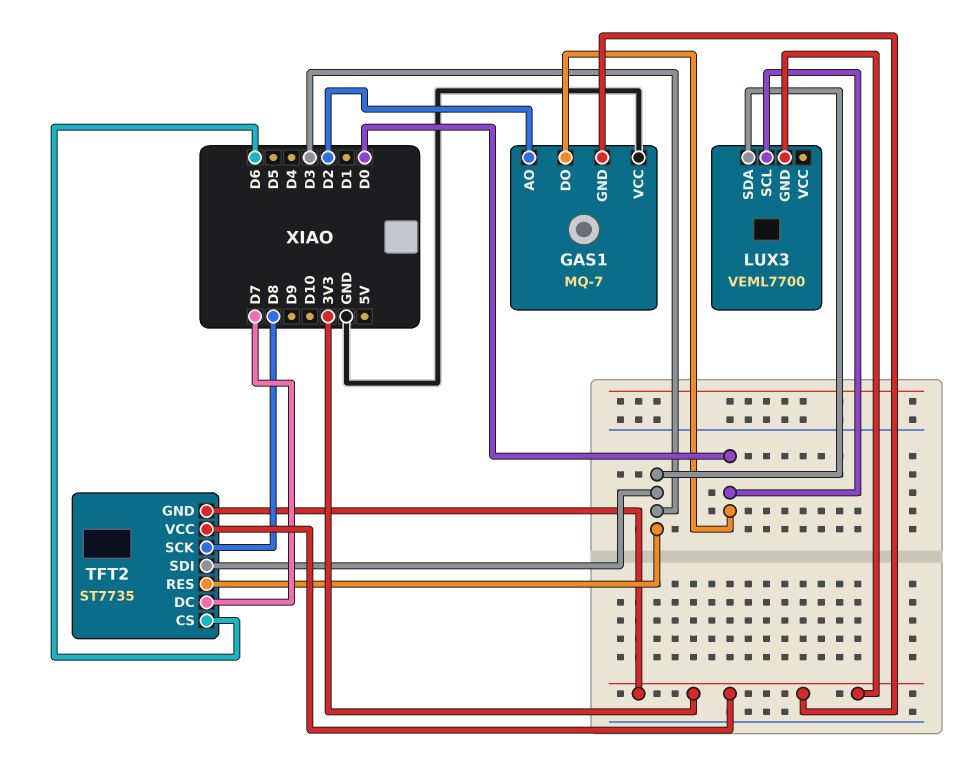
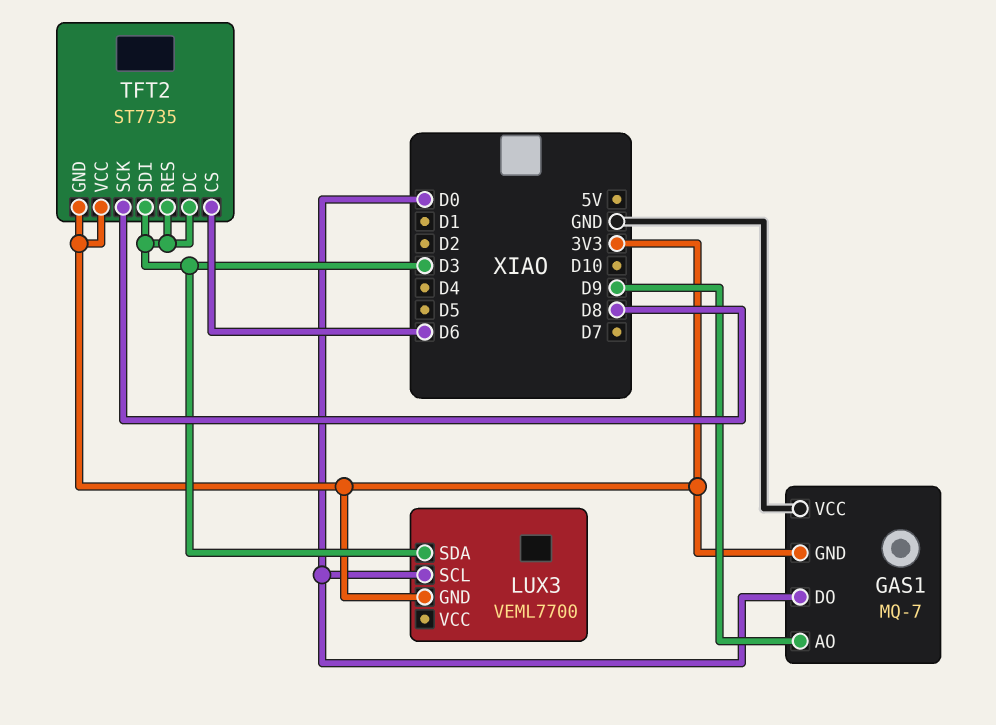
GAS1 pin AO: D2 -> D9
TFT2 pin DC: D7 -> D3

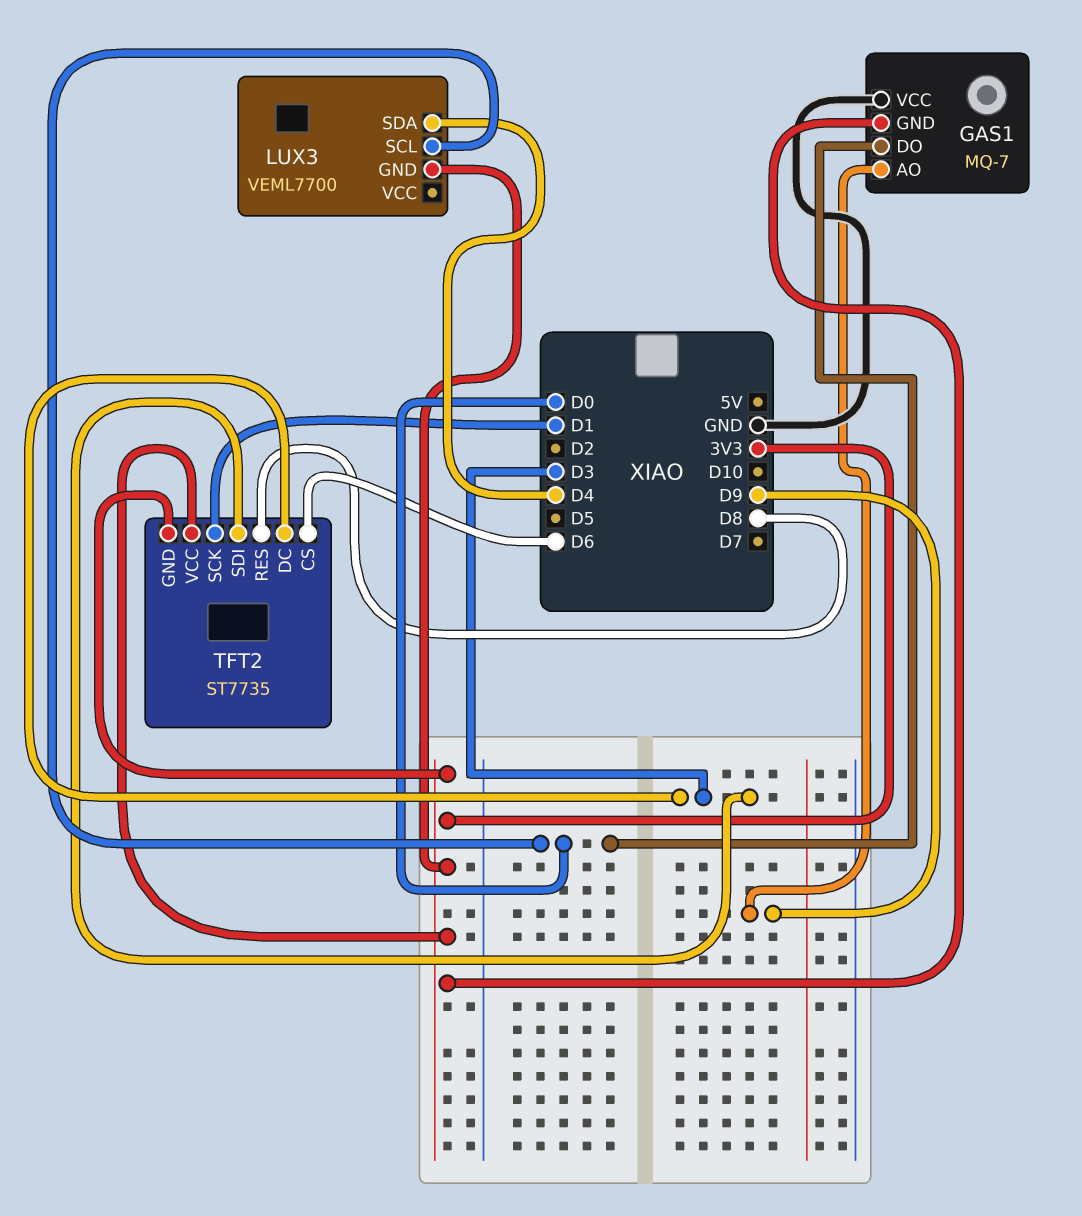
LUX3 pin SDA: D3 -> D4
TFT2 pin RES: D3 -> D8
TFT2 pin SCK: D8 -> D1

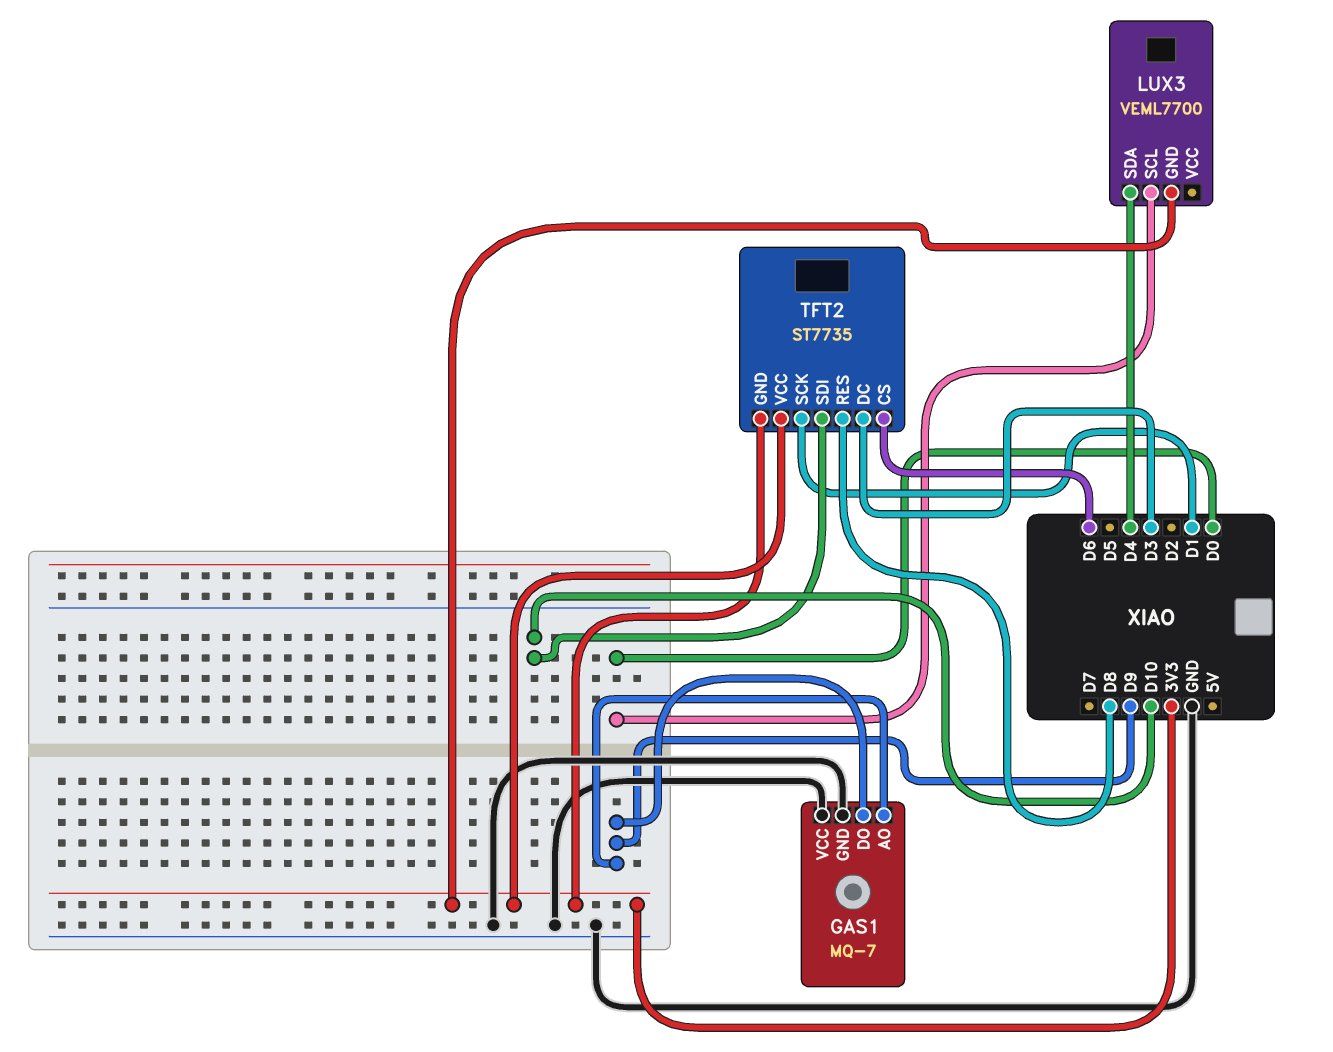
GAS1 pin DO: D0 -> D9
GAS1 pin GND: 3V3 -> GND
TFT2 pin SDI: D3 -> D10

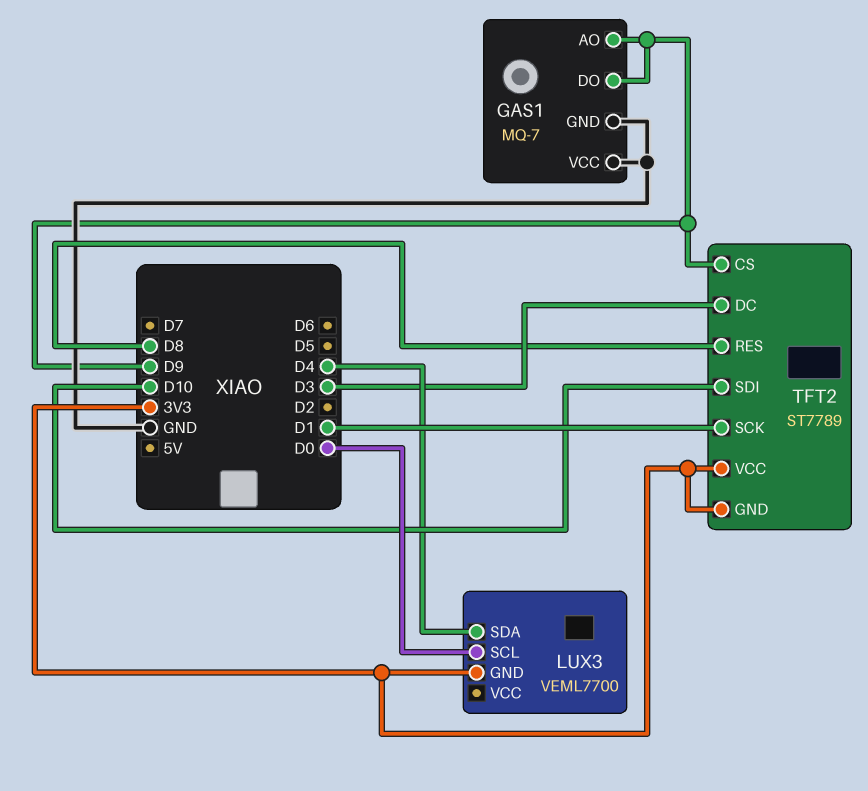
TFT2: ST7735 -> ST7789
TFT2 pin CS: D6 -> D9

